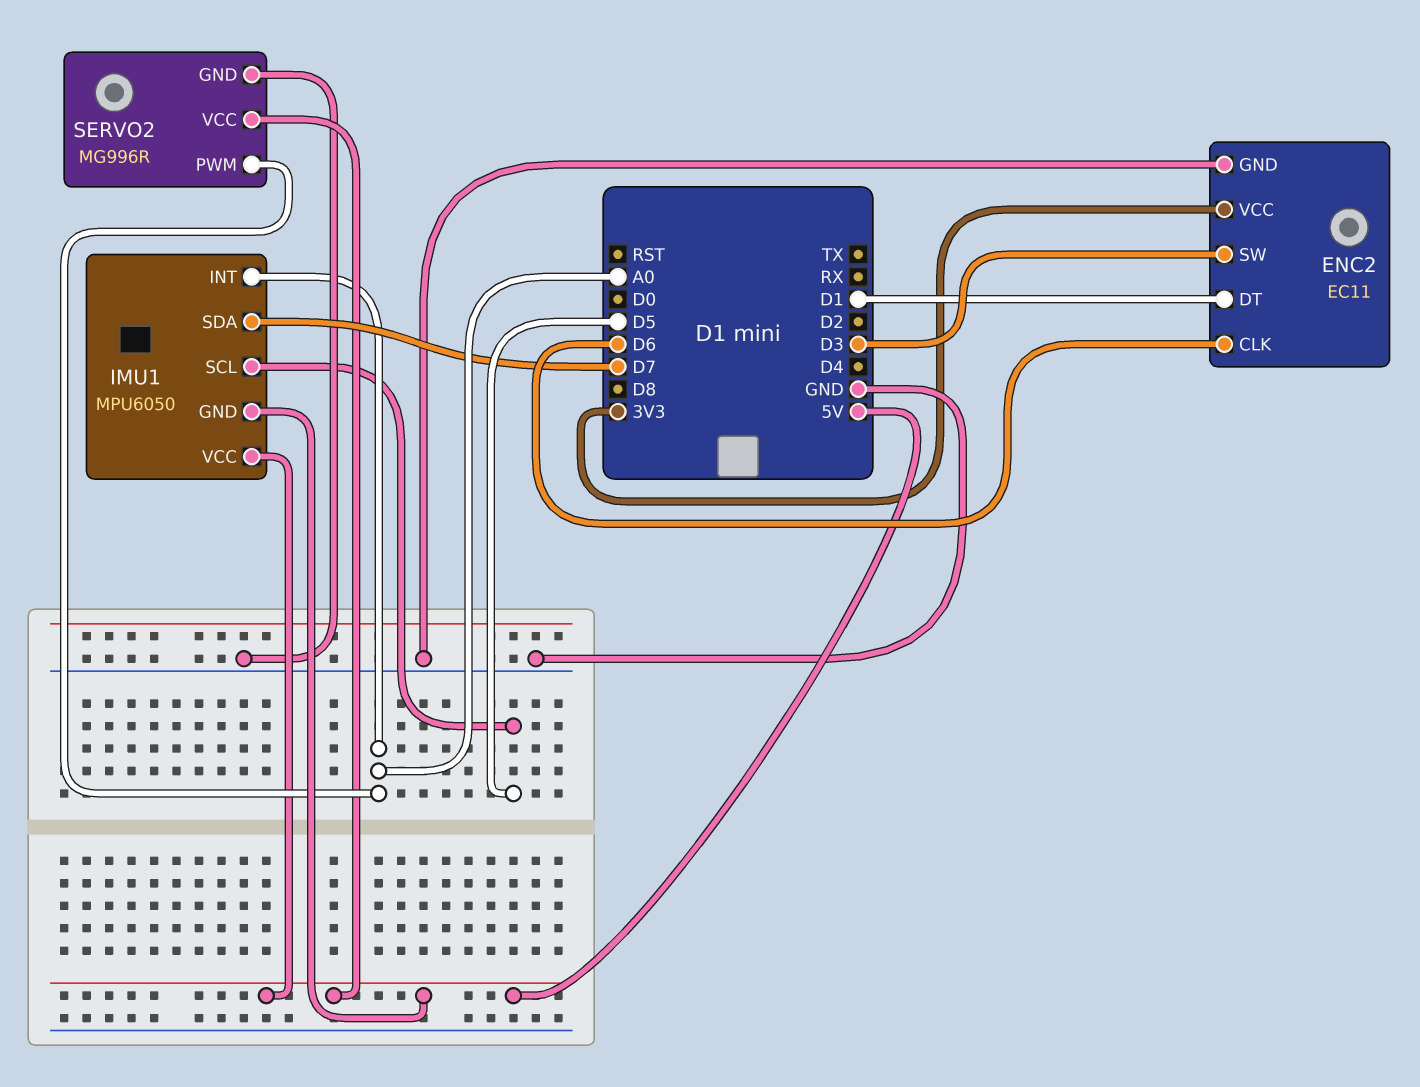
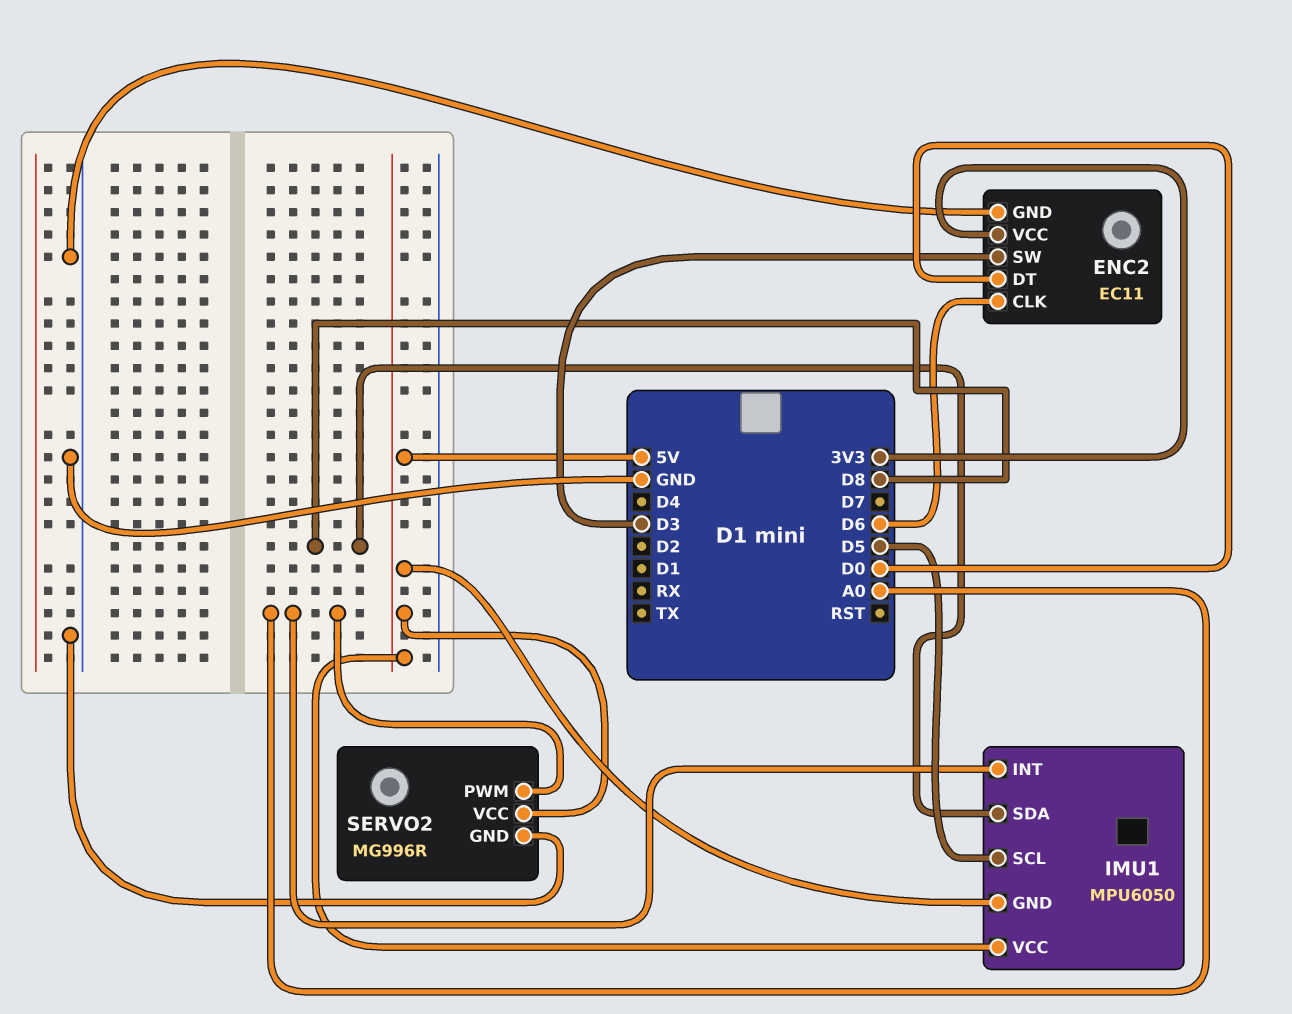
ENC2 pin DT: D1 -> D0
IMU1 pin SDA: D7 -> D8

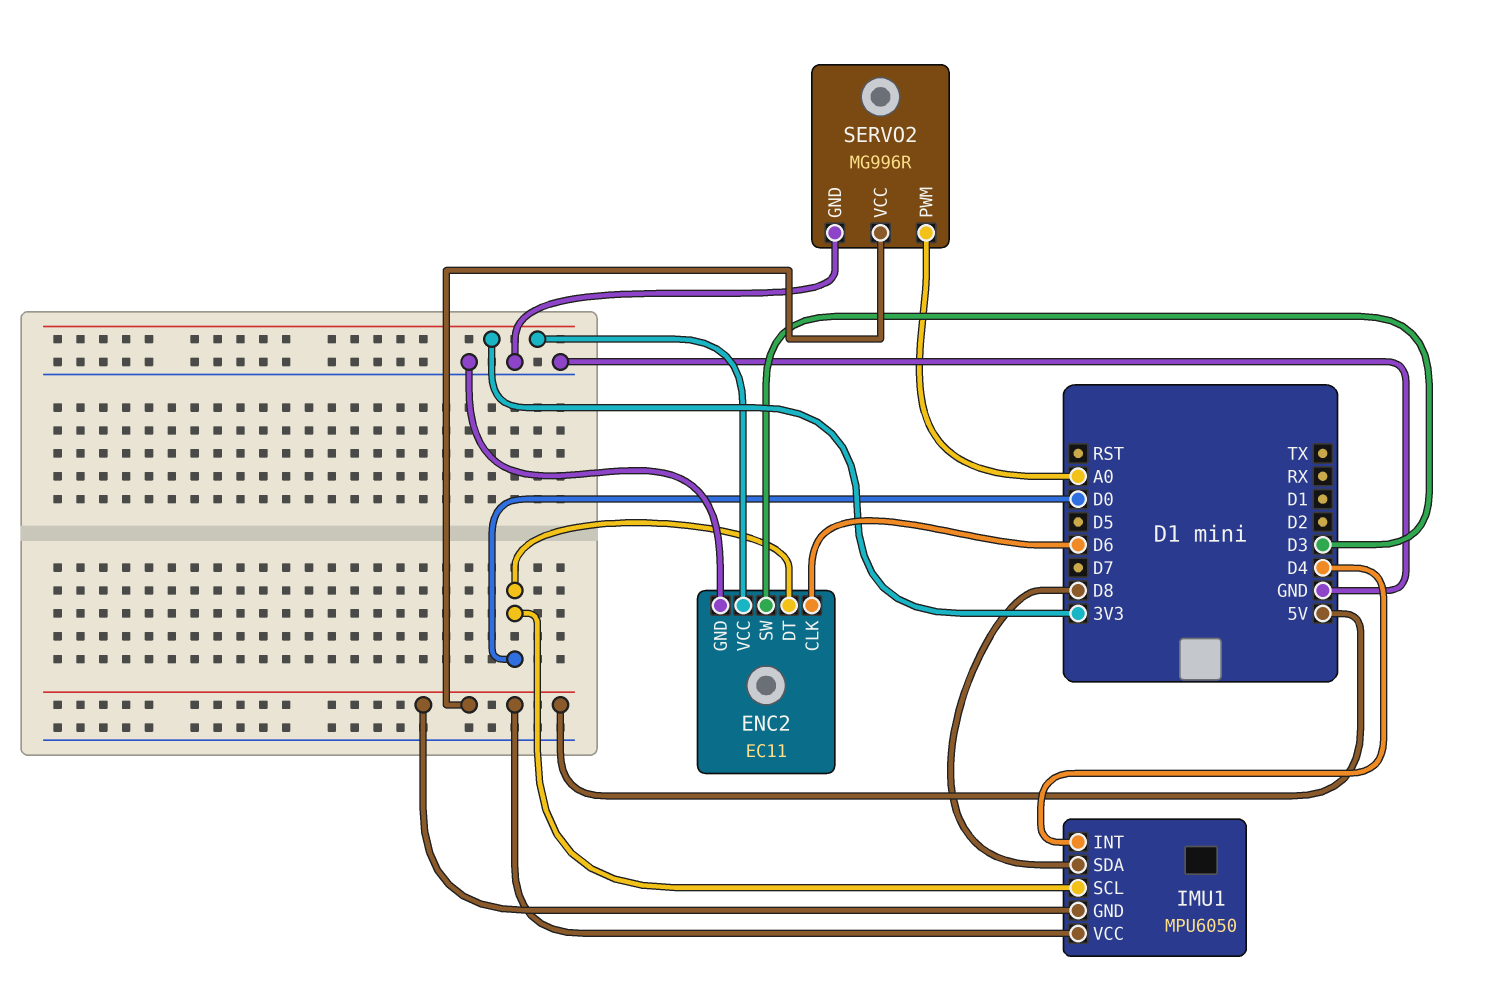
IMU1 pin INT: A0 -> D4
IMU1 pin SCL: D5 -> D0

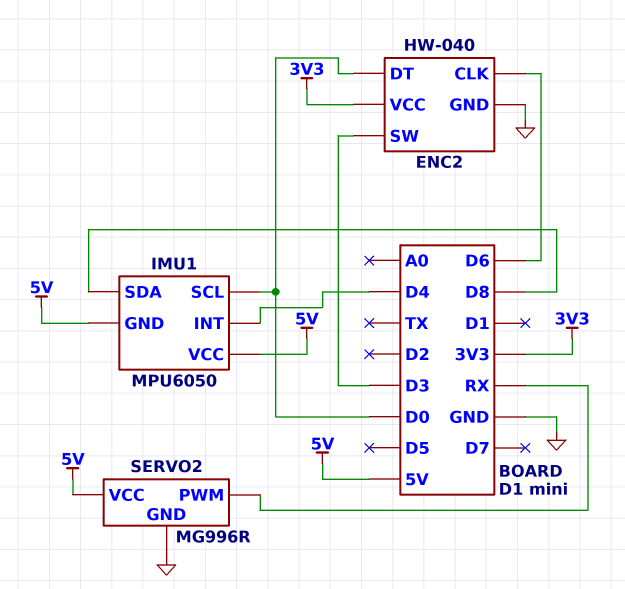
ENC2: EC11 -> HW-040
SERVO2 pin PWM: A0 -> RX

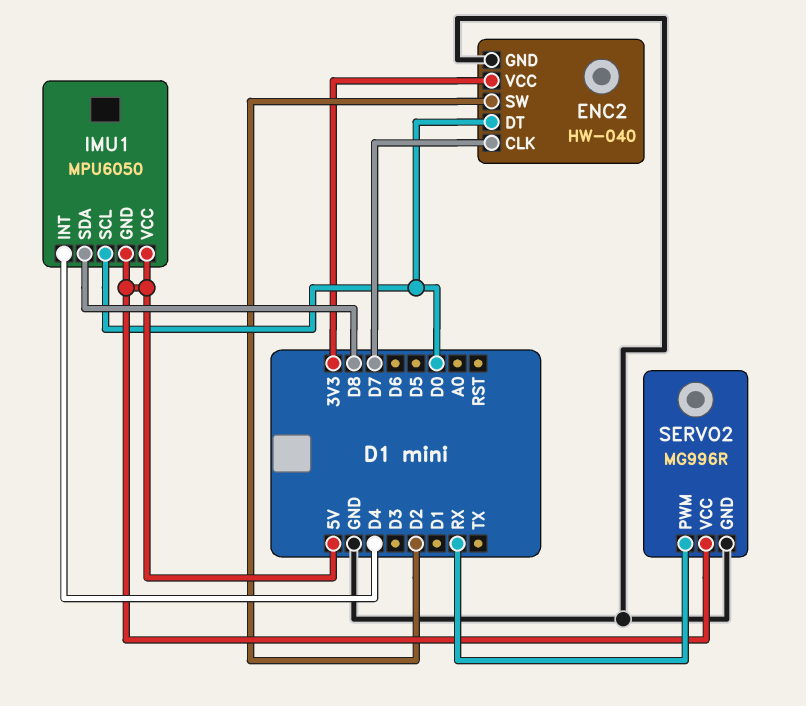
ENC2 pin CLK: D6 -> D7
ENC2 pin SW: D3 -> D2

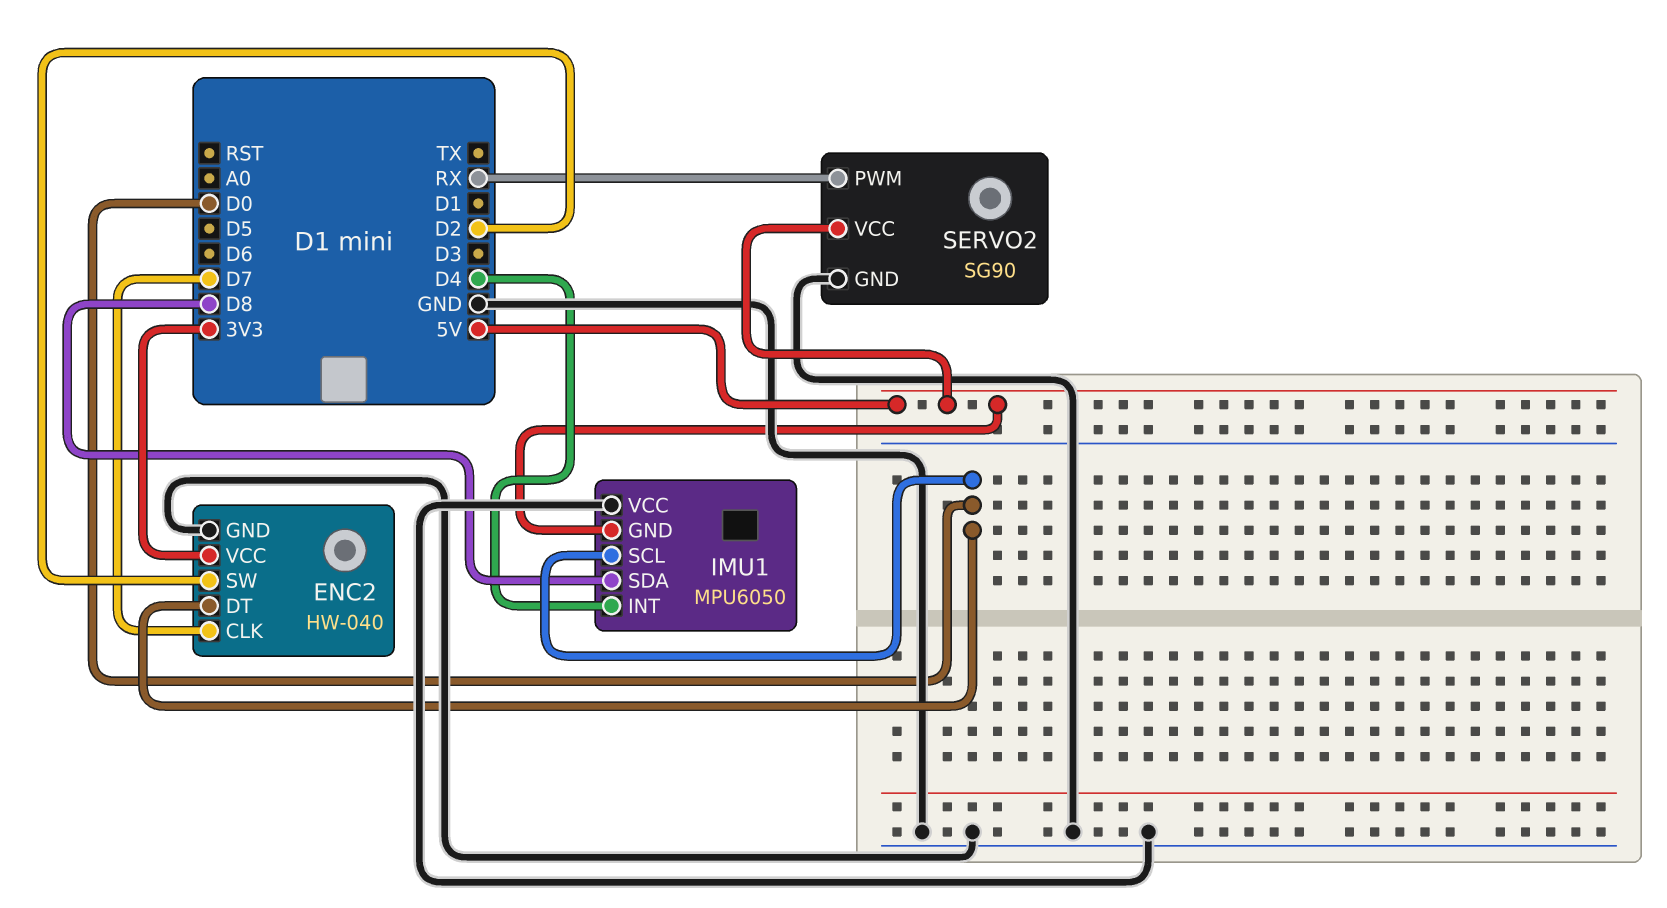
IMU1 pin VCC: 5V -> GND
SERVO2: MG996R -> SG90

